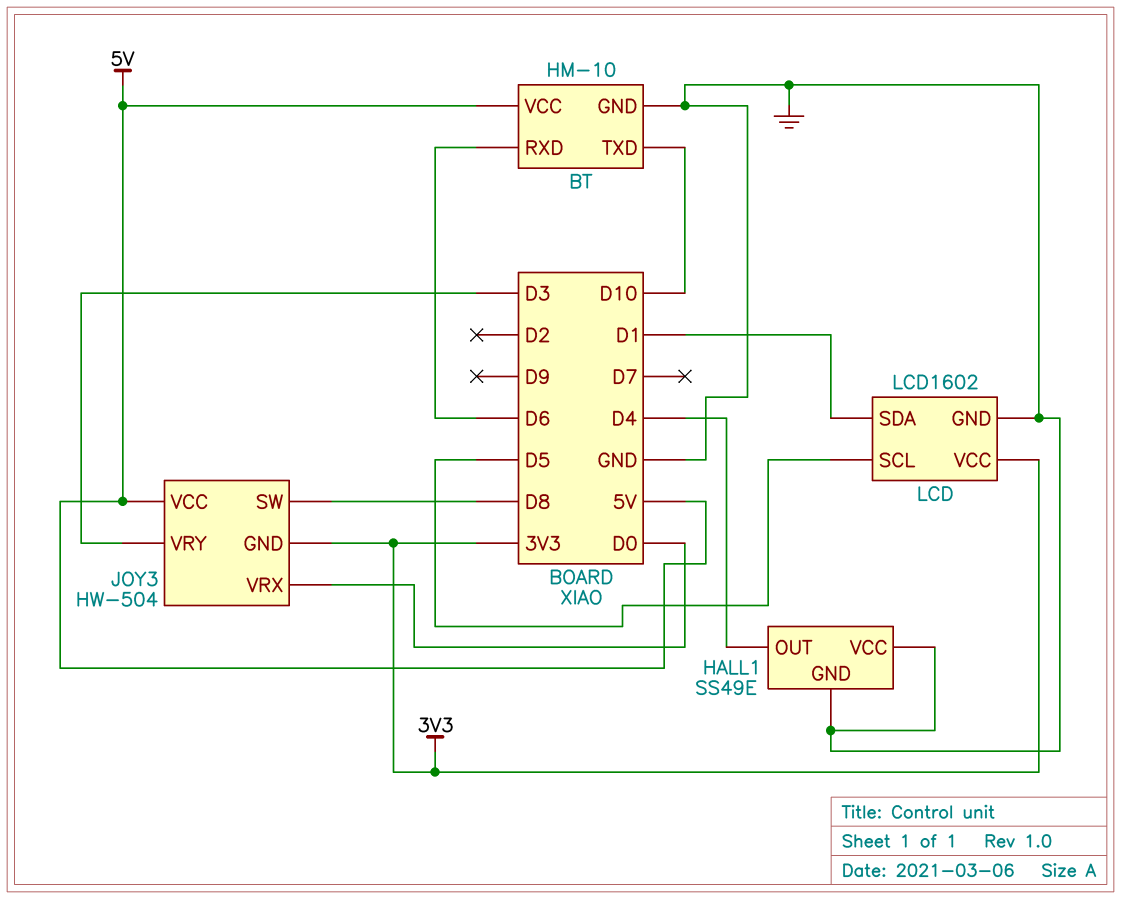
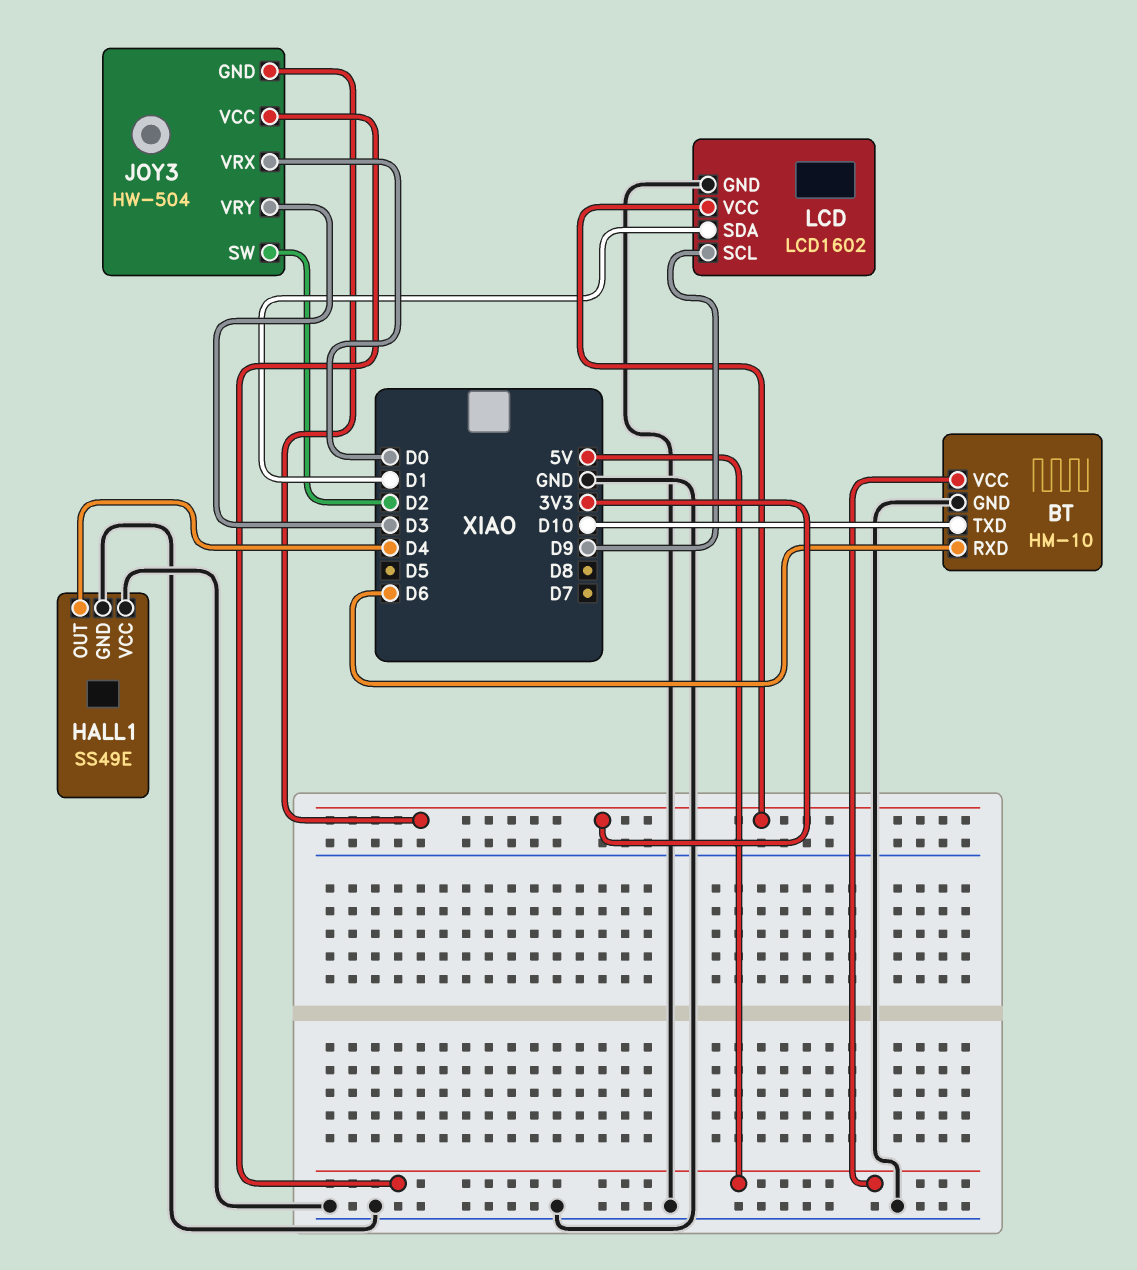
JOY3 pin SW: D8 -> D2
LCD pin SCL: D5 -> D9

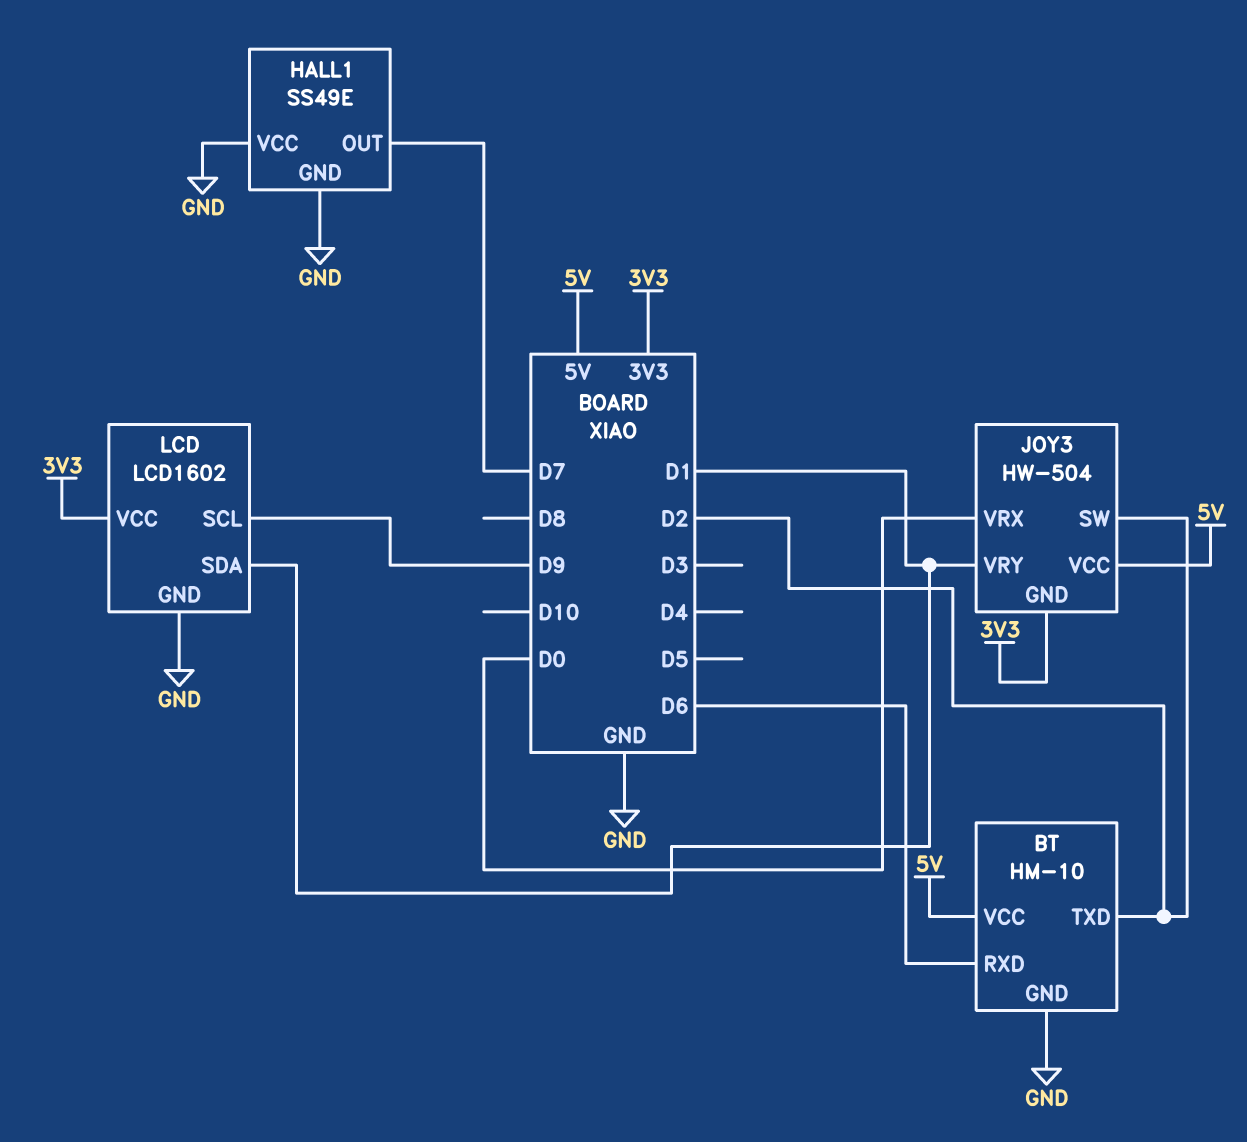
BT pin TXD: D10 -> D2
HALL1 pin OUT: D4 -> D7
JOY3 pin VRY: D3 -> D1

